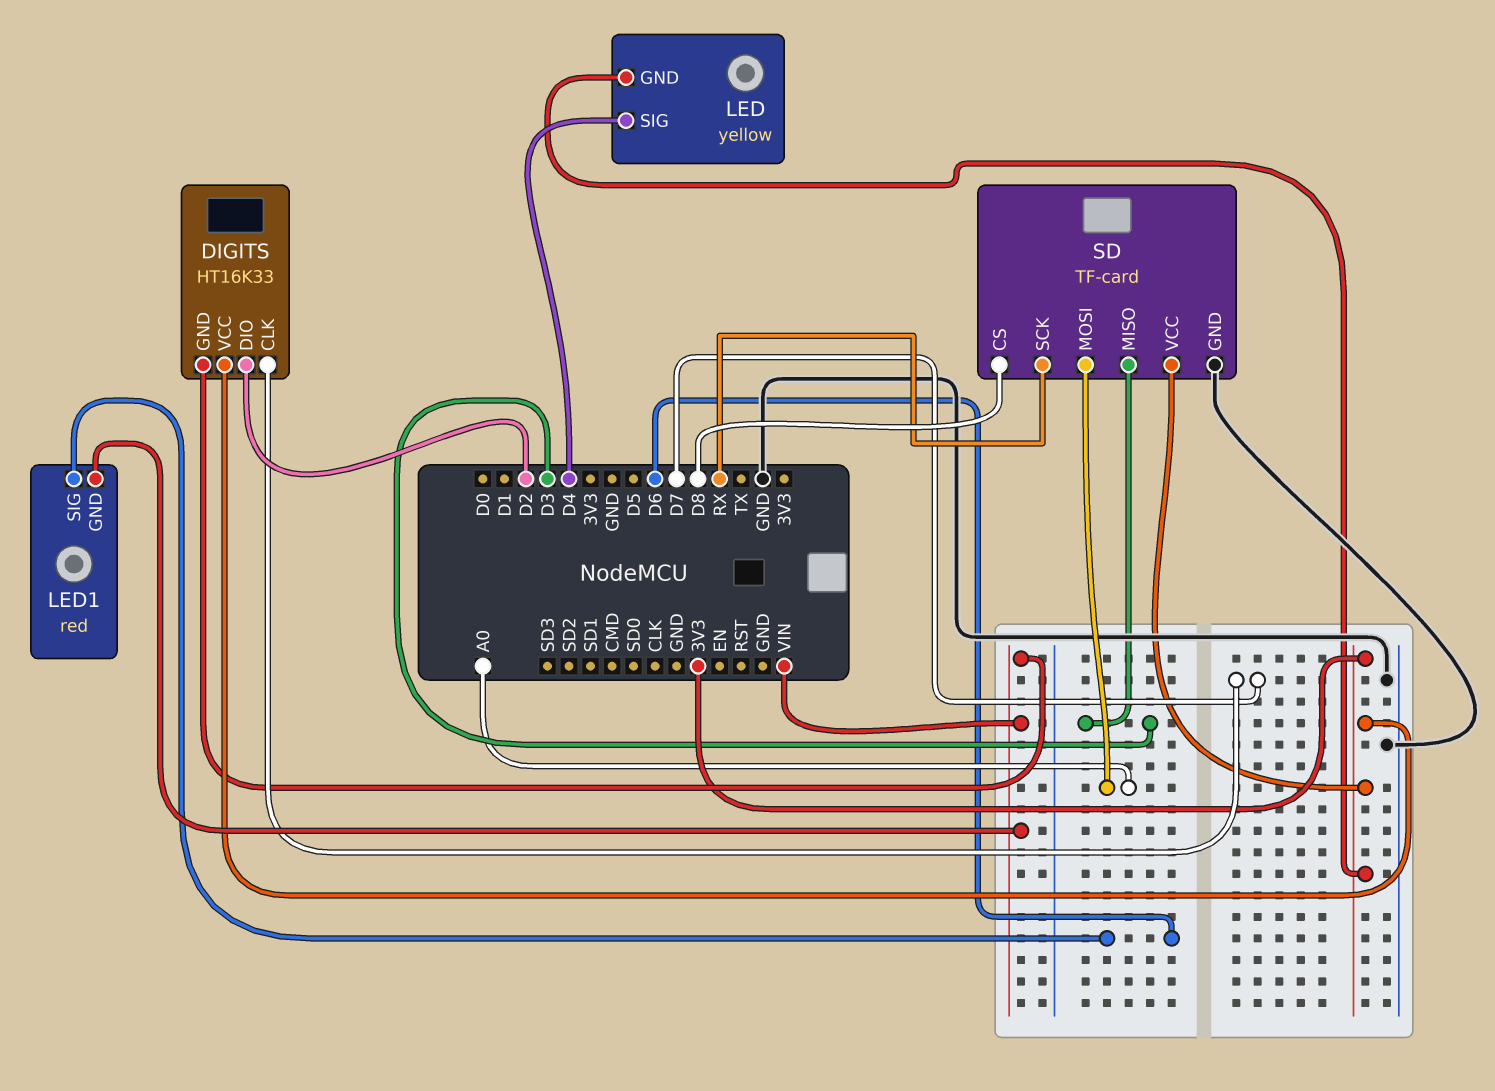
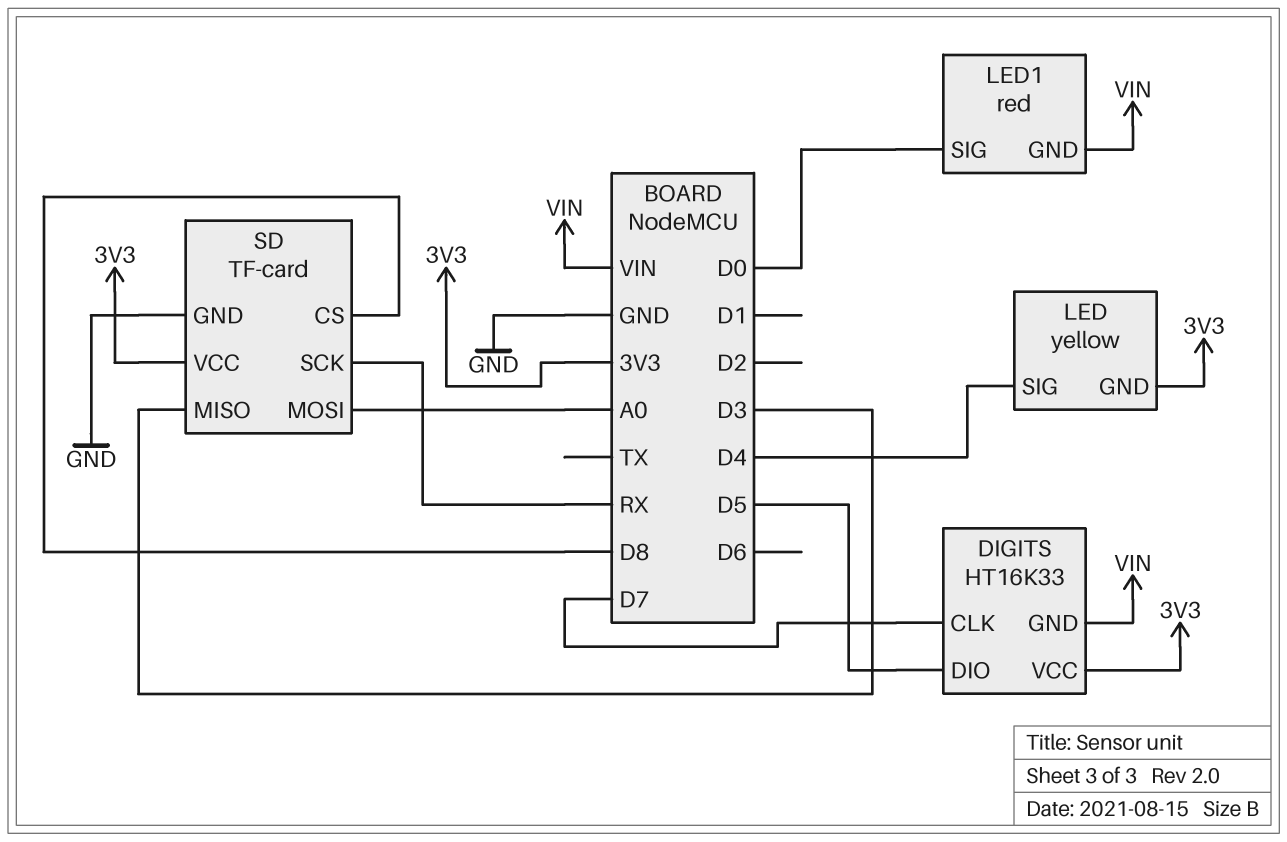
DIGITS pin DIO: D2 -> D5
LED1 pin SIG: D6 -> D0

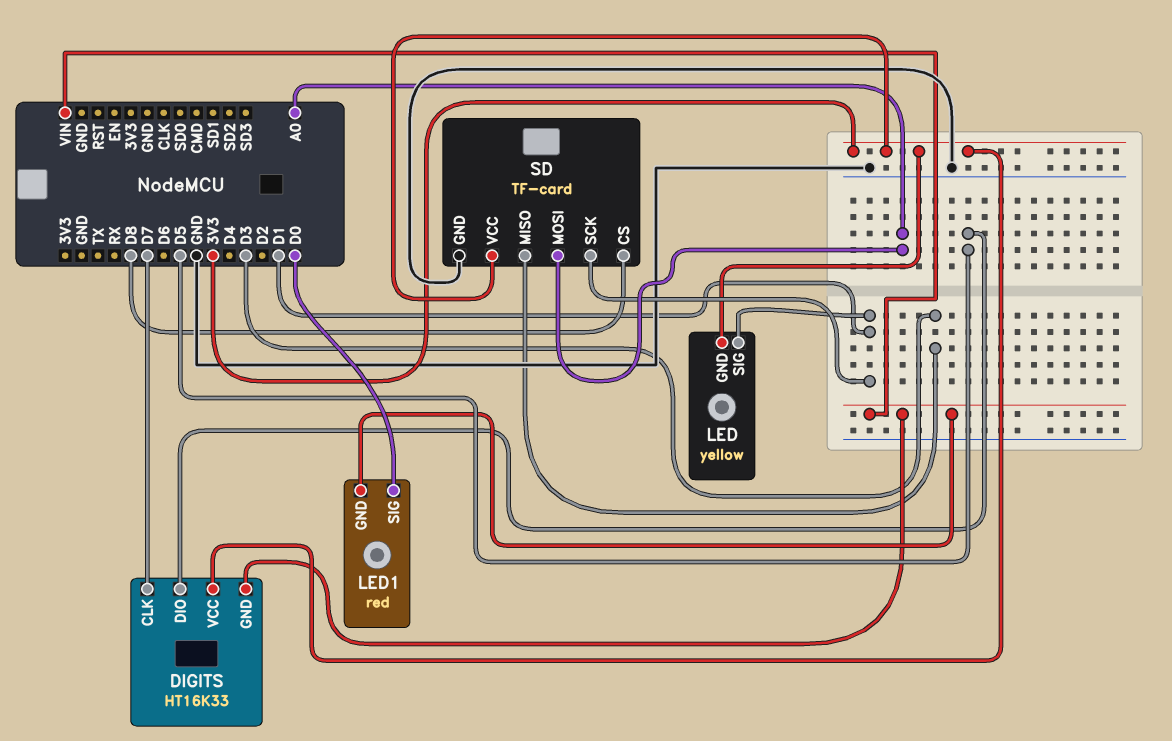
LED pin SIG: D4 -> D1
SD pin SCK: RX -> D1

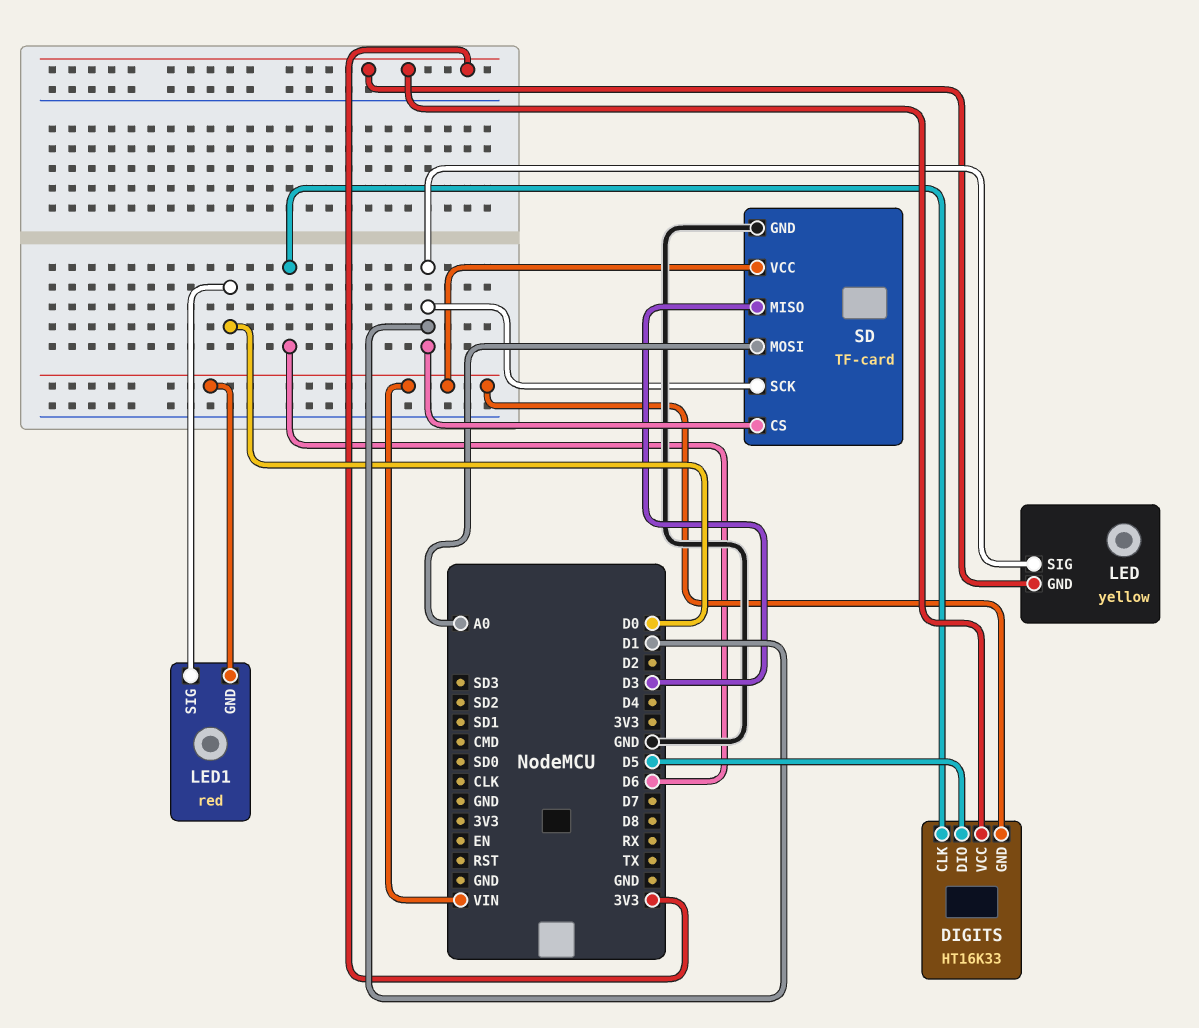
DIGITS pin CLK: D7 -> D6
SD pin CS: D8 -> D1
SD pin VCC: 3V3 -> VIN

